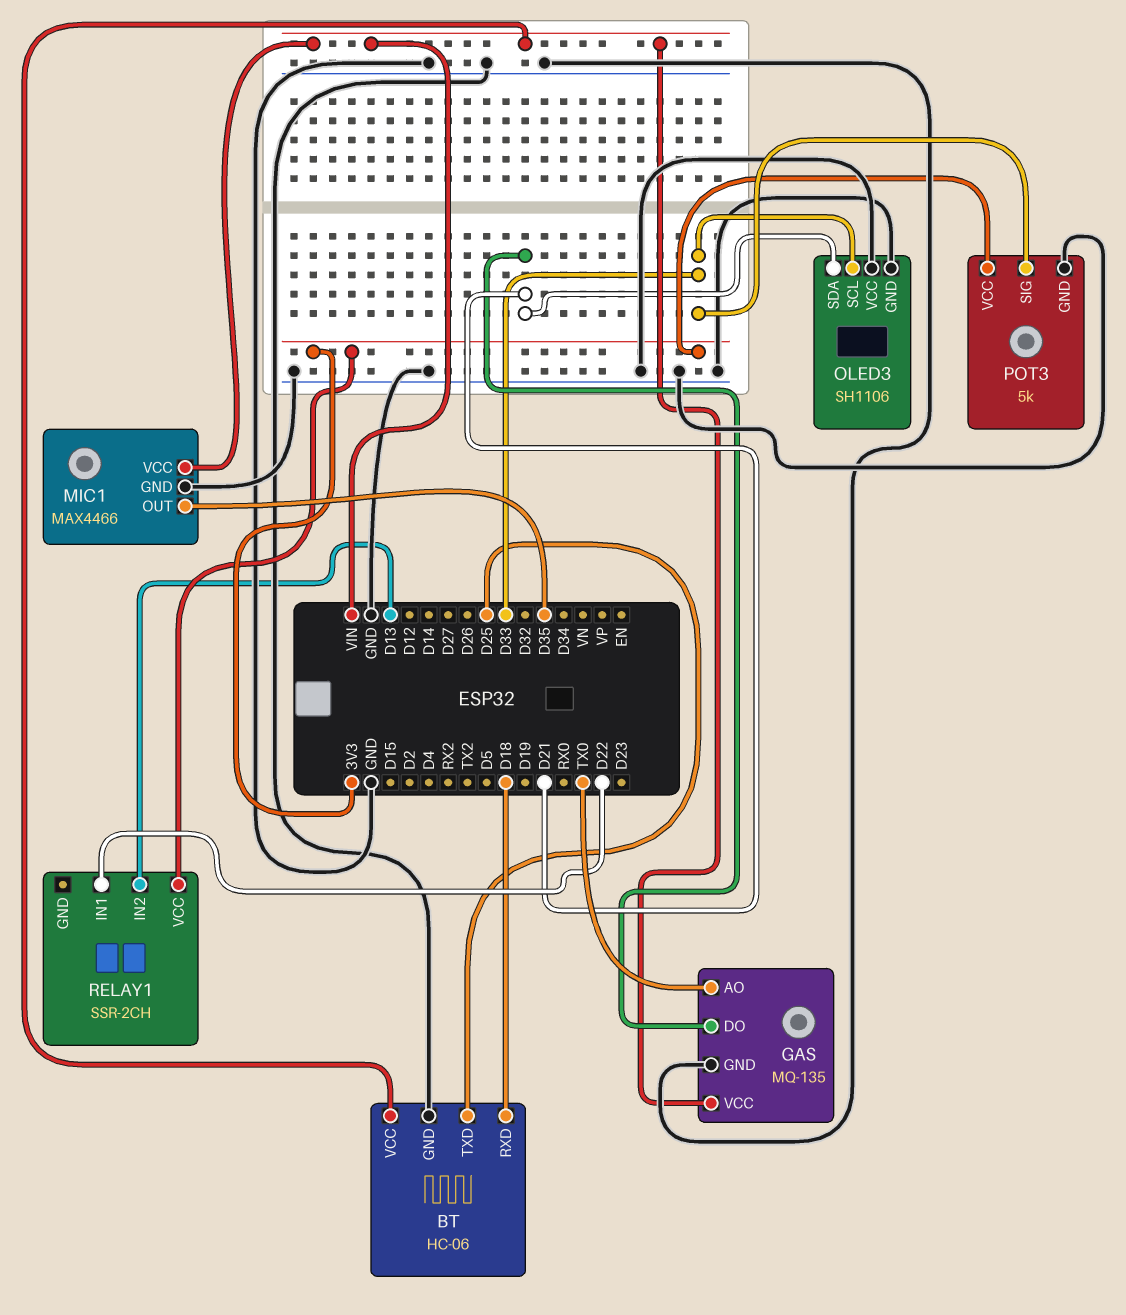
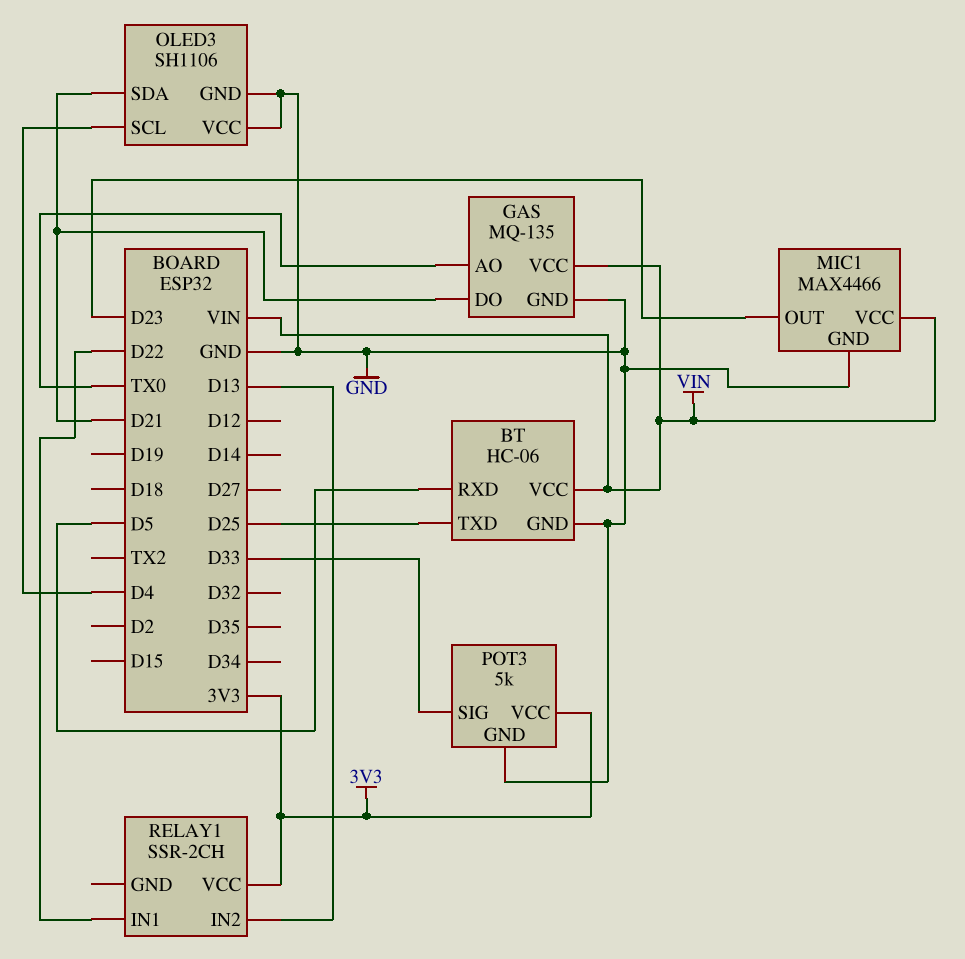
BT pin RXD: D18 -> D5
MIC1 pin OUT: D35 -> D23
OLED3 pin SCL: D33 -> D4

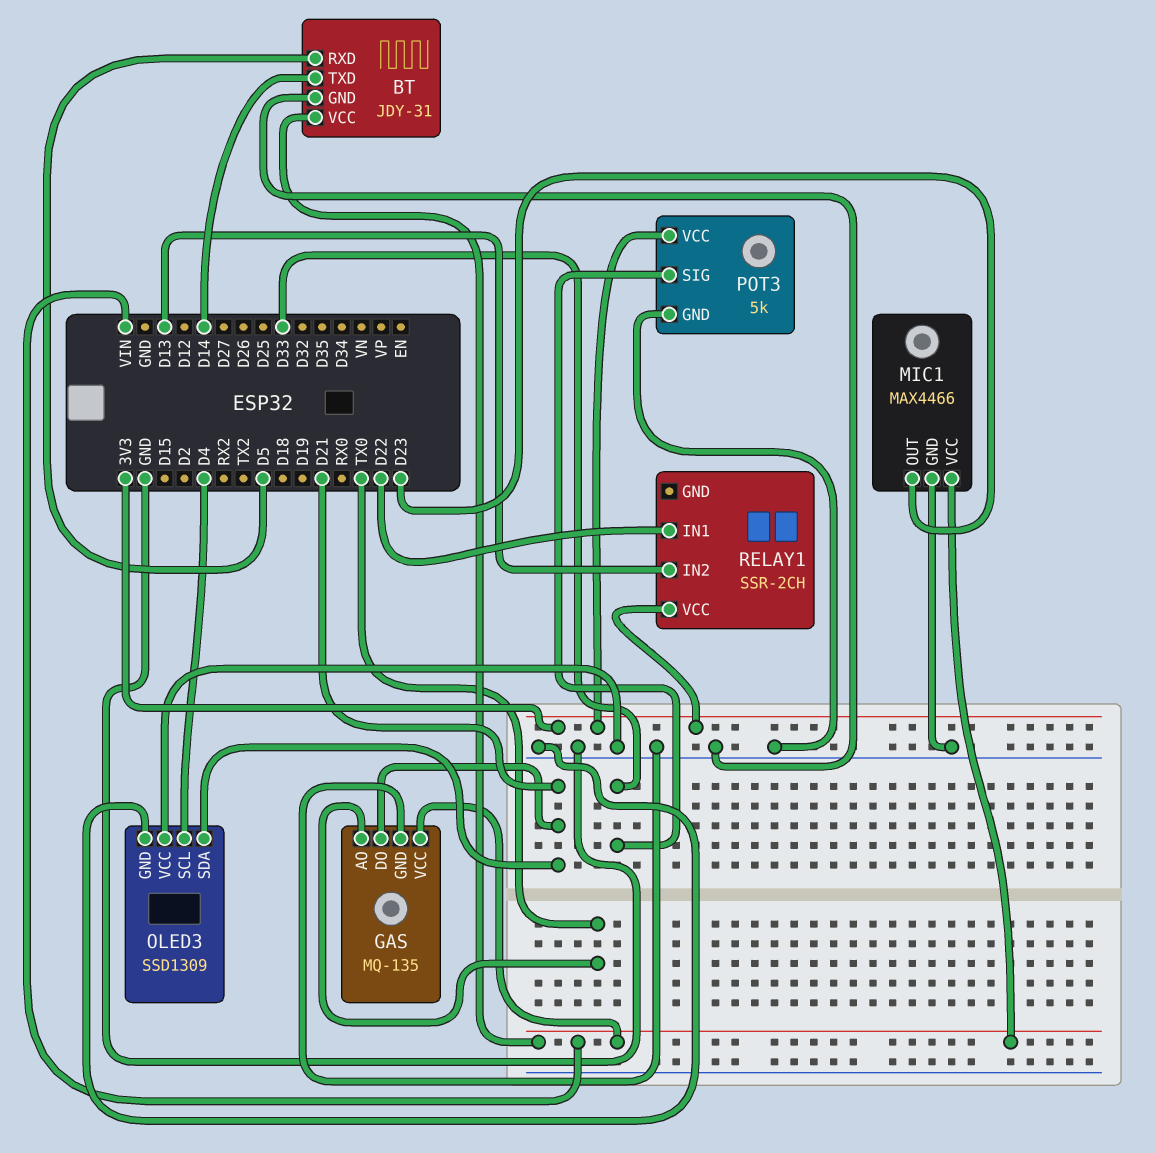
BT: HC-06 -> JDY-31
BT pin TXD: D25 -> D14
OLED3: SH1106 -> SSD1309

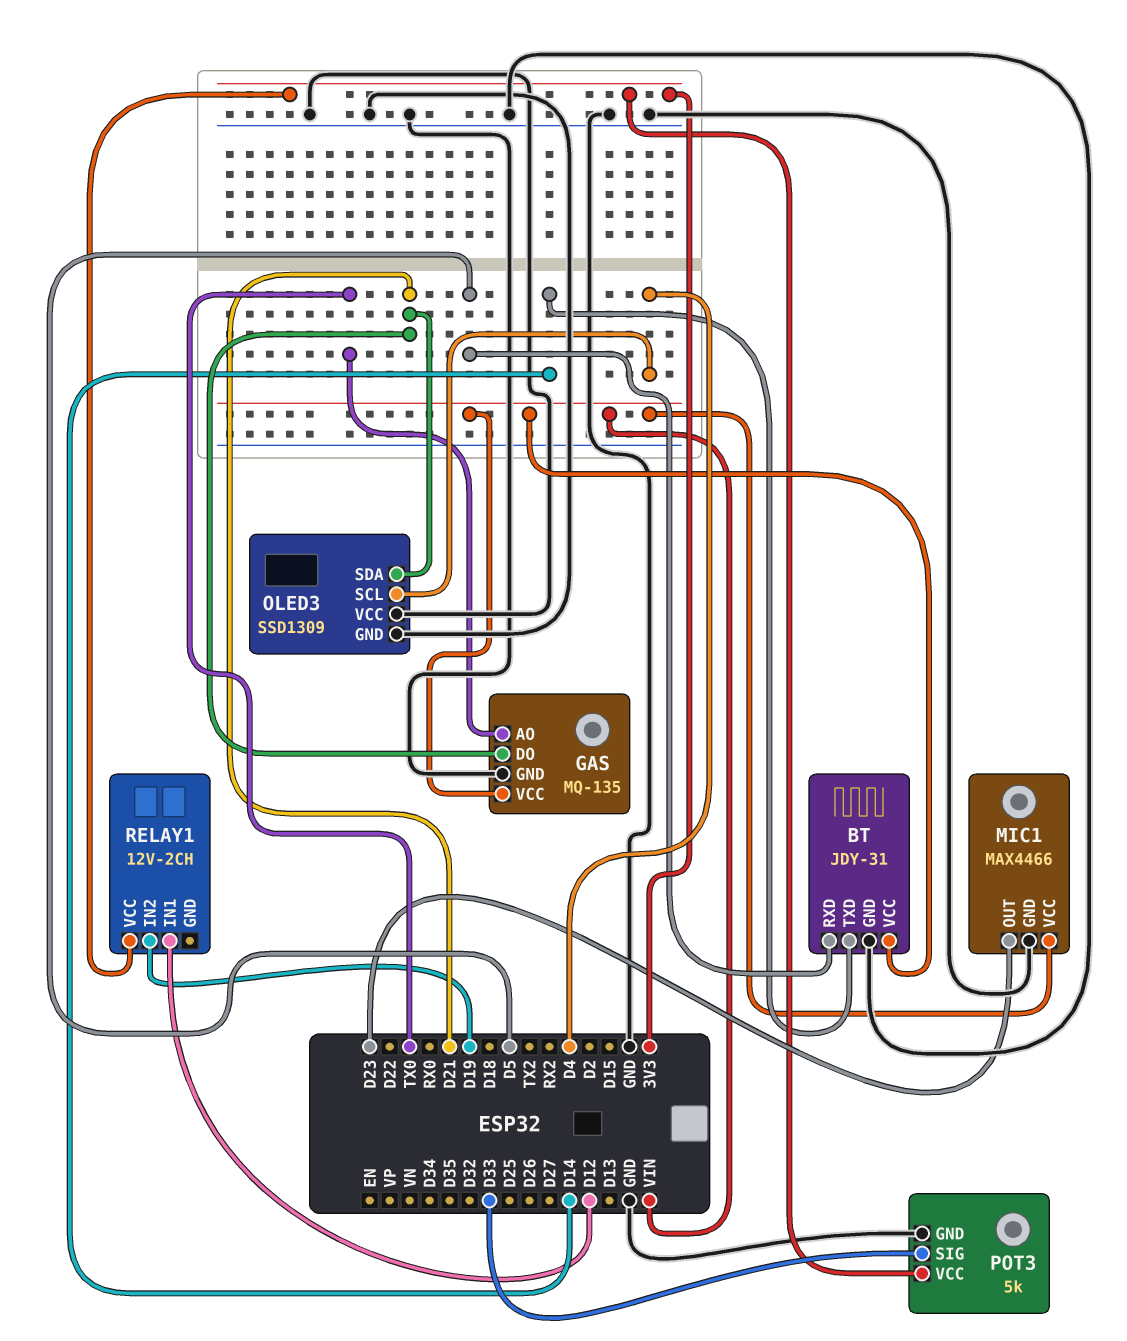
RELAY1: SSR-2CH -> 12V-2CH
RELAY1 pin IN1: D22 -> D12
RELAY1 pin IN2: D13 -> D19

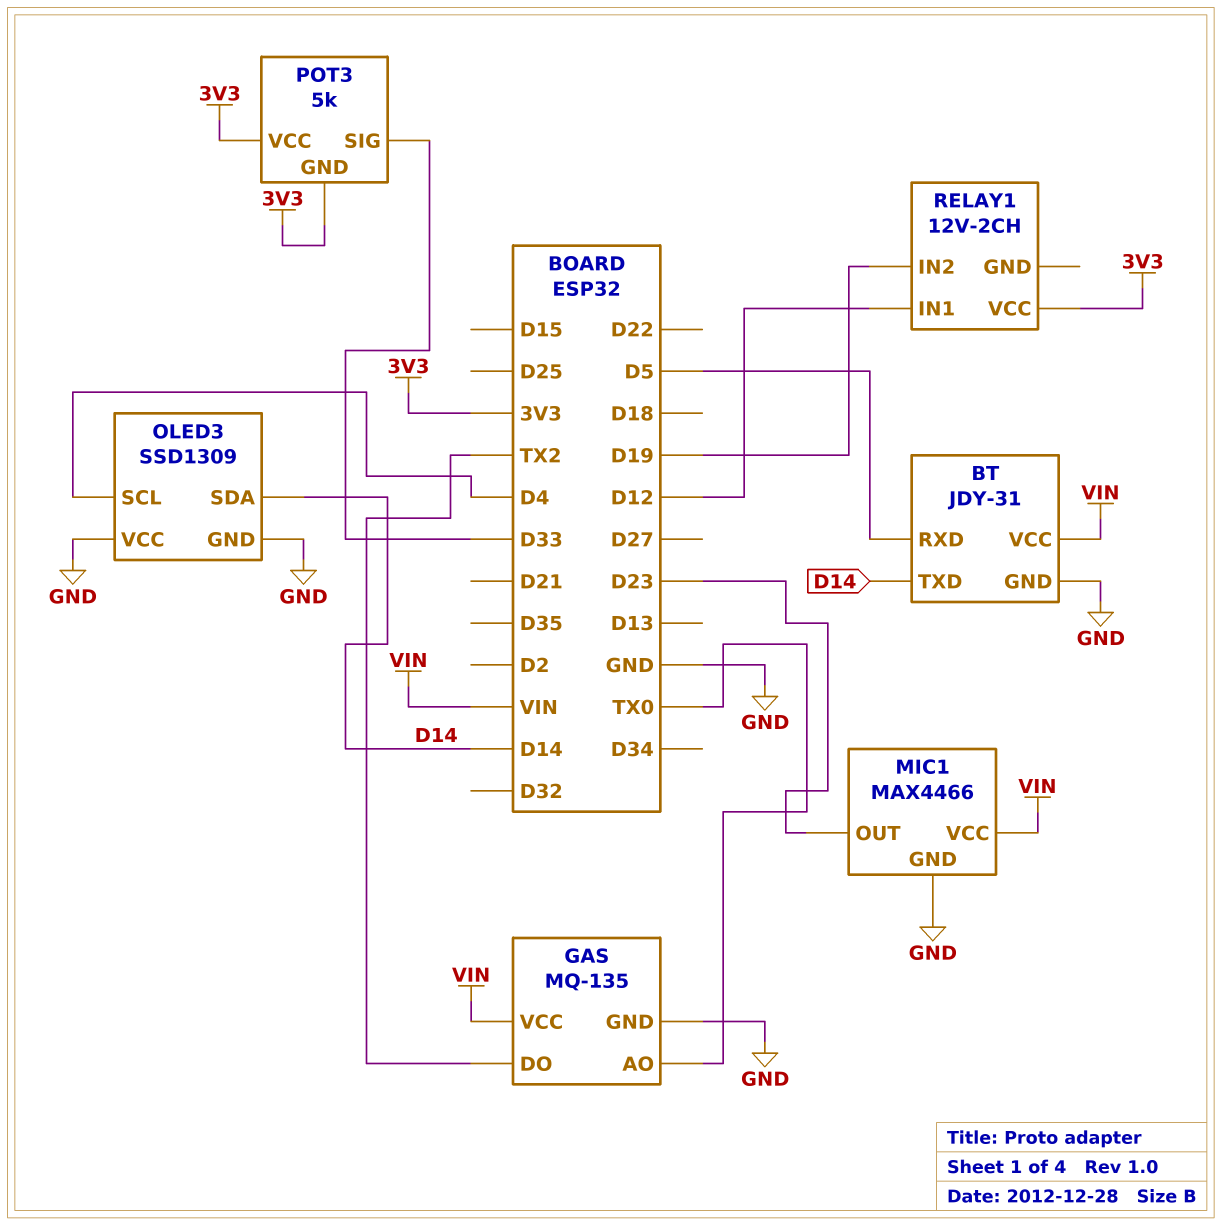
GAS pin DO: D21 -> TX2
OLED3 pin SDA: D21 -> D14
POT3 pin GND: GND -> 3V3

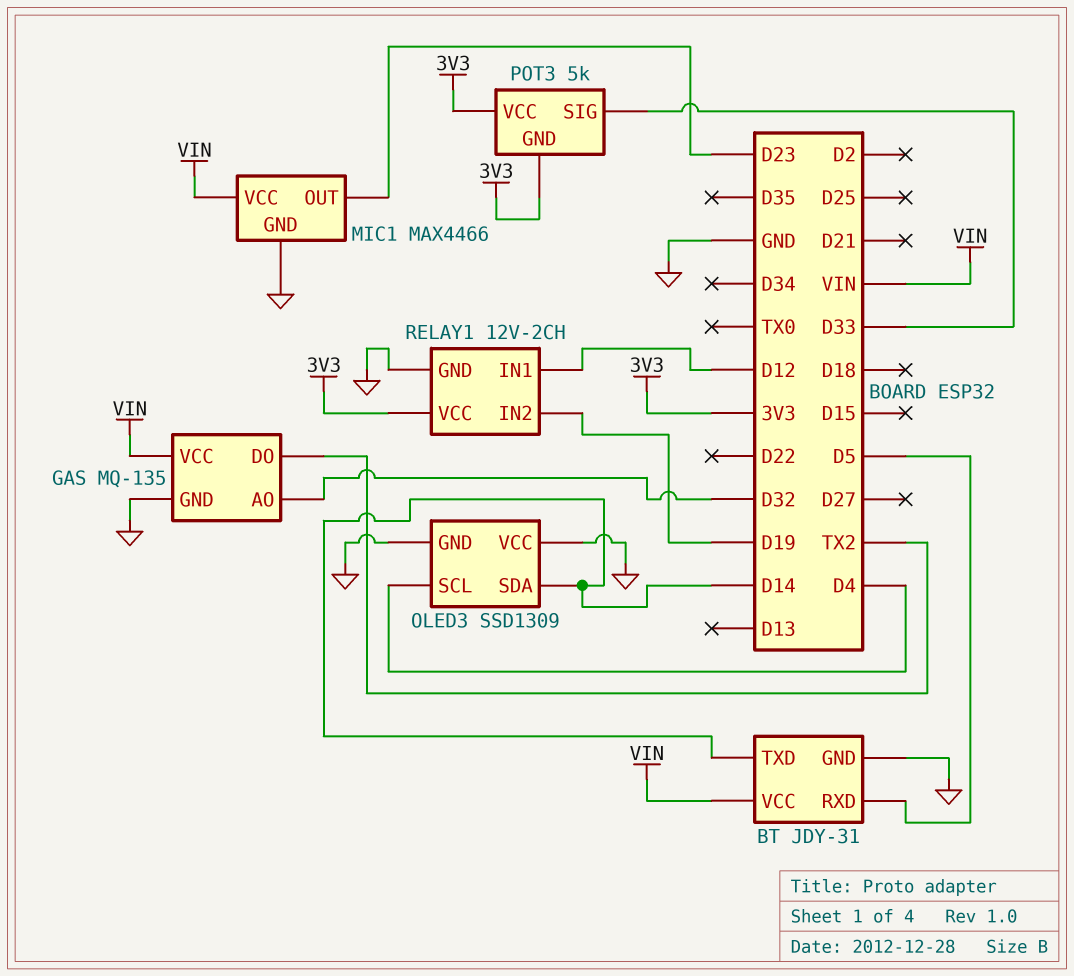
GAS pin AO: TX0 -> D32
RELAY1 pin GND: none -> GND

